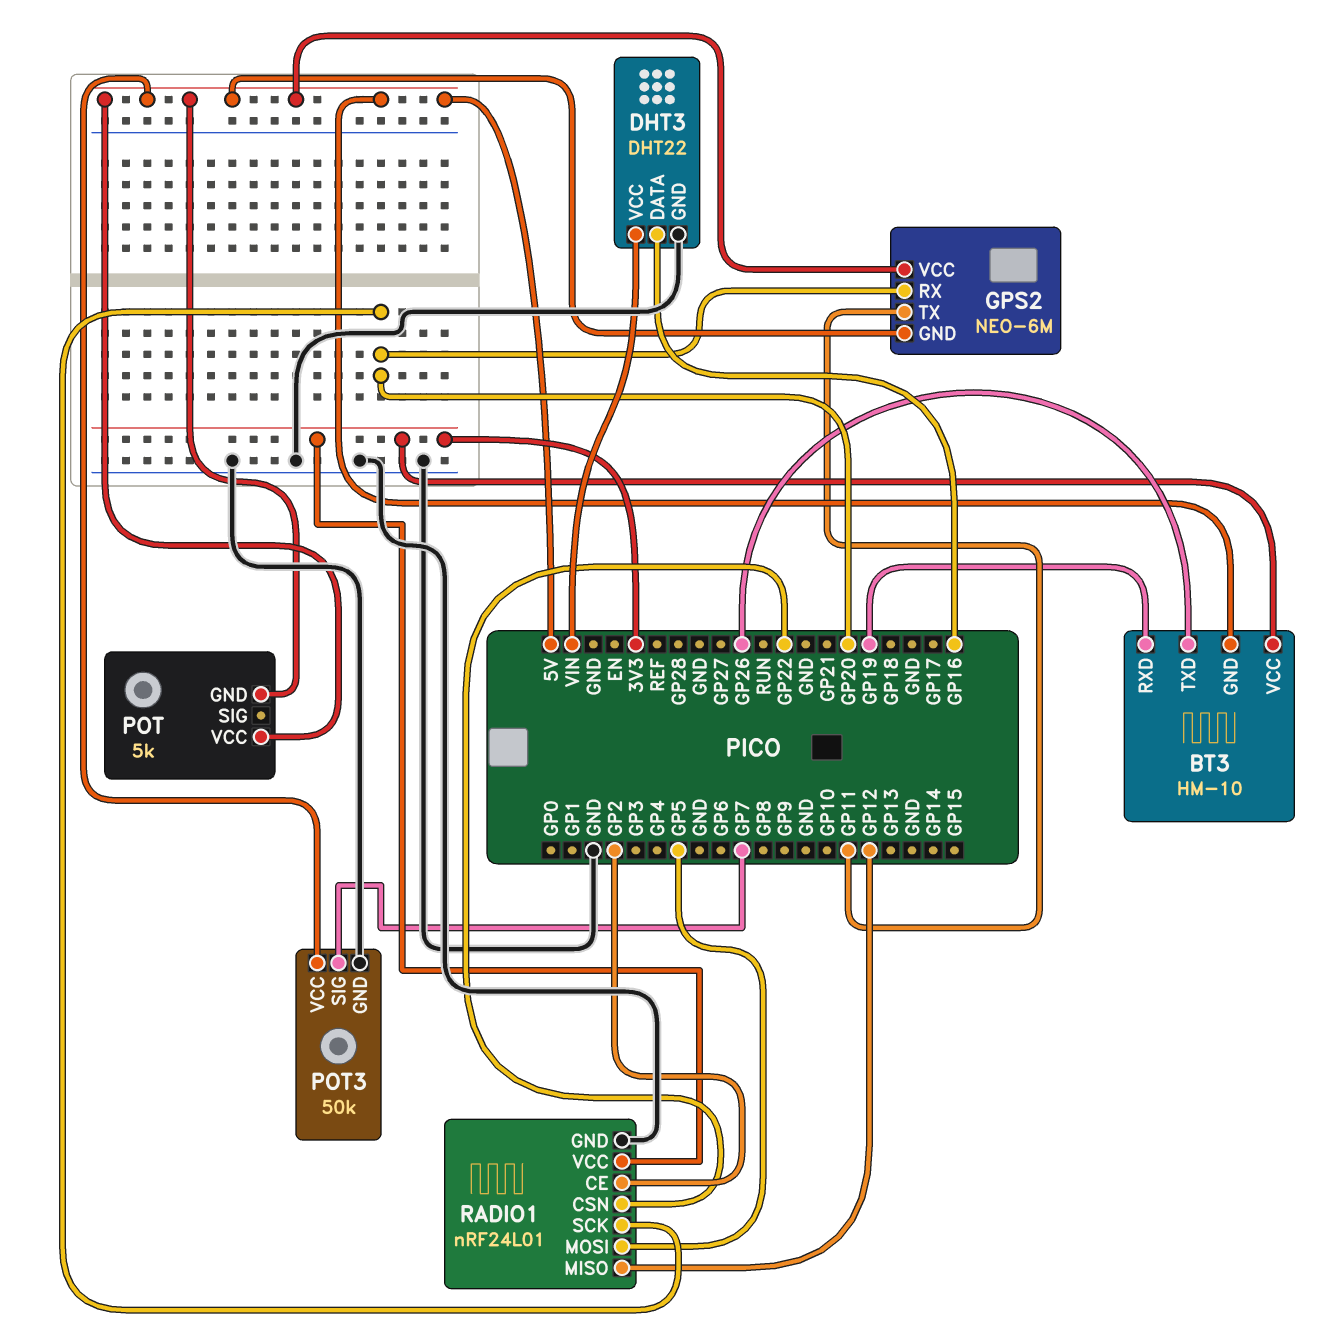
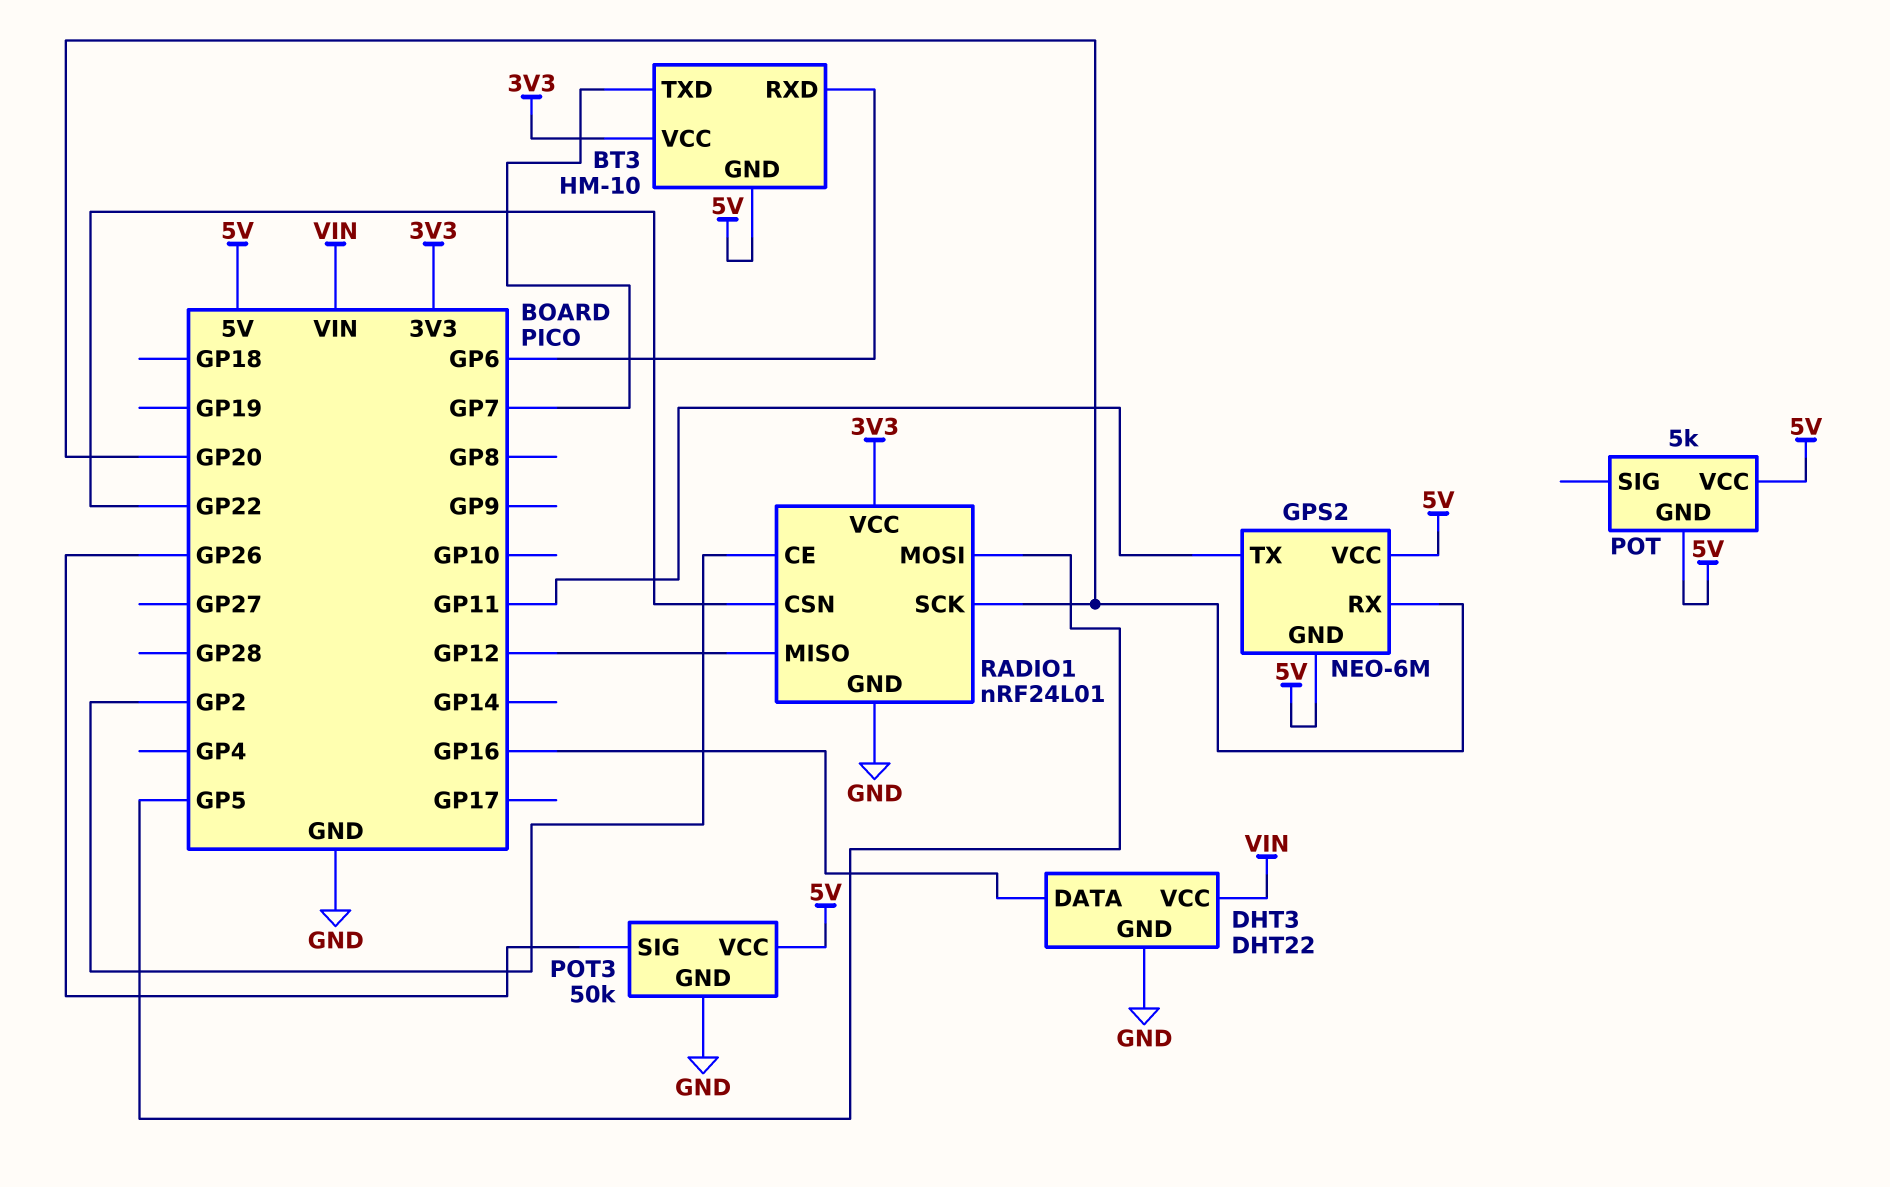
BT3 pin RXD: GP19 -> GP6
BT3 pin TXD: GP26 -> GP7
POT3 pin SIG: GP7 -> GP26

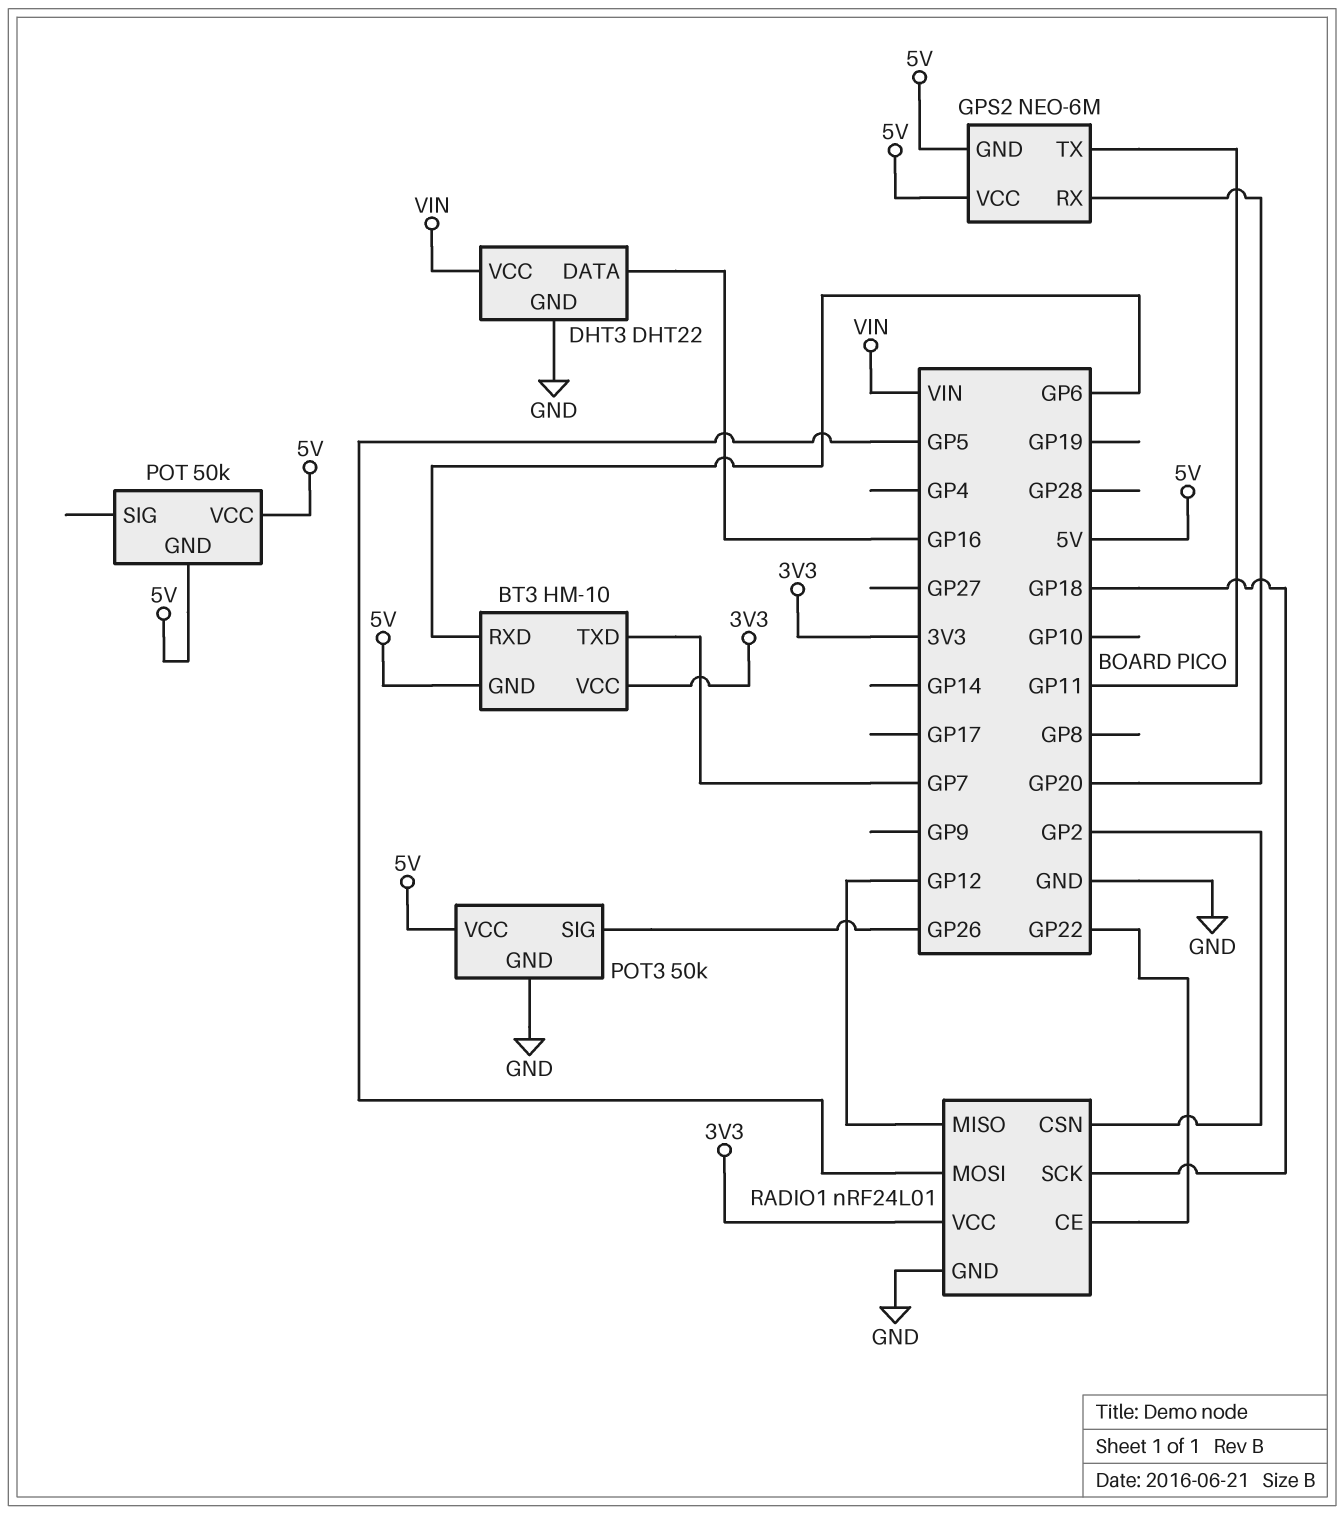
POT: 5k -> 50k
RADIO1 pin CE: GP2 -> GP22
RADIO1 pin CSN: GP22 -> GP2
RADIO1 pin SCK: GP20 -> GP18

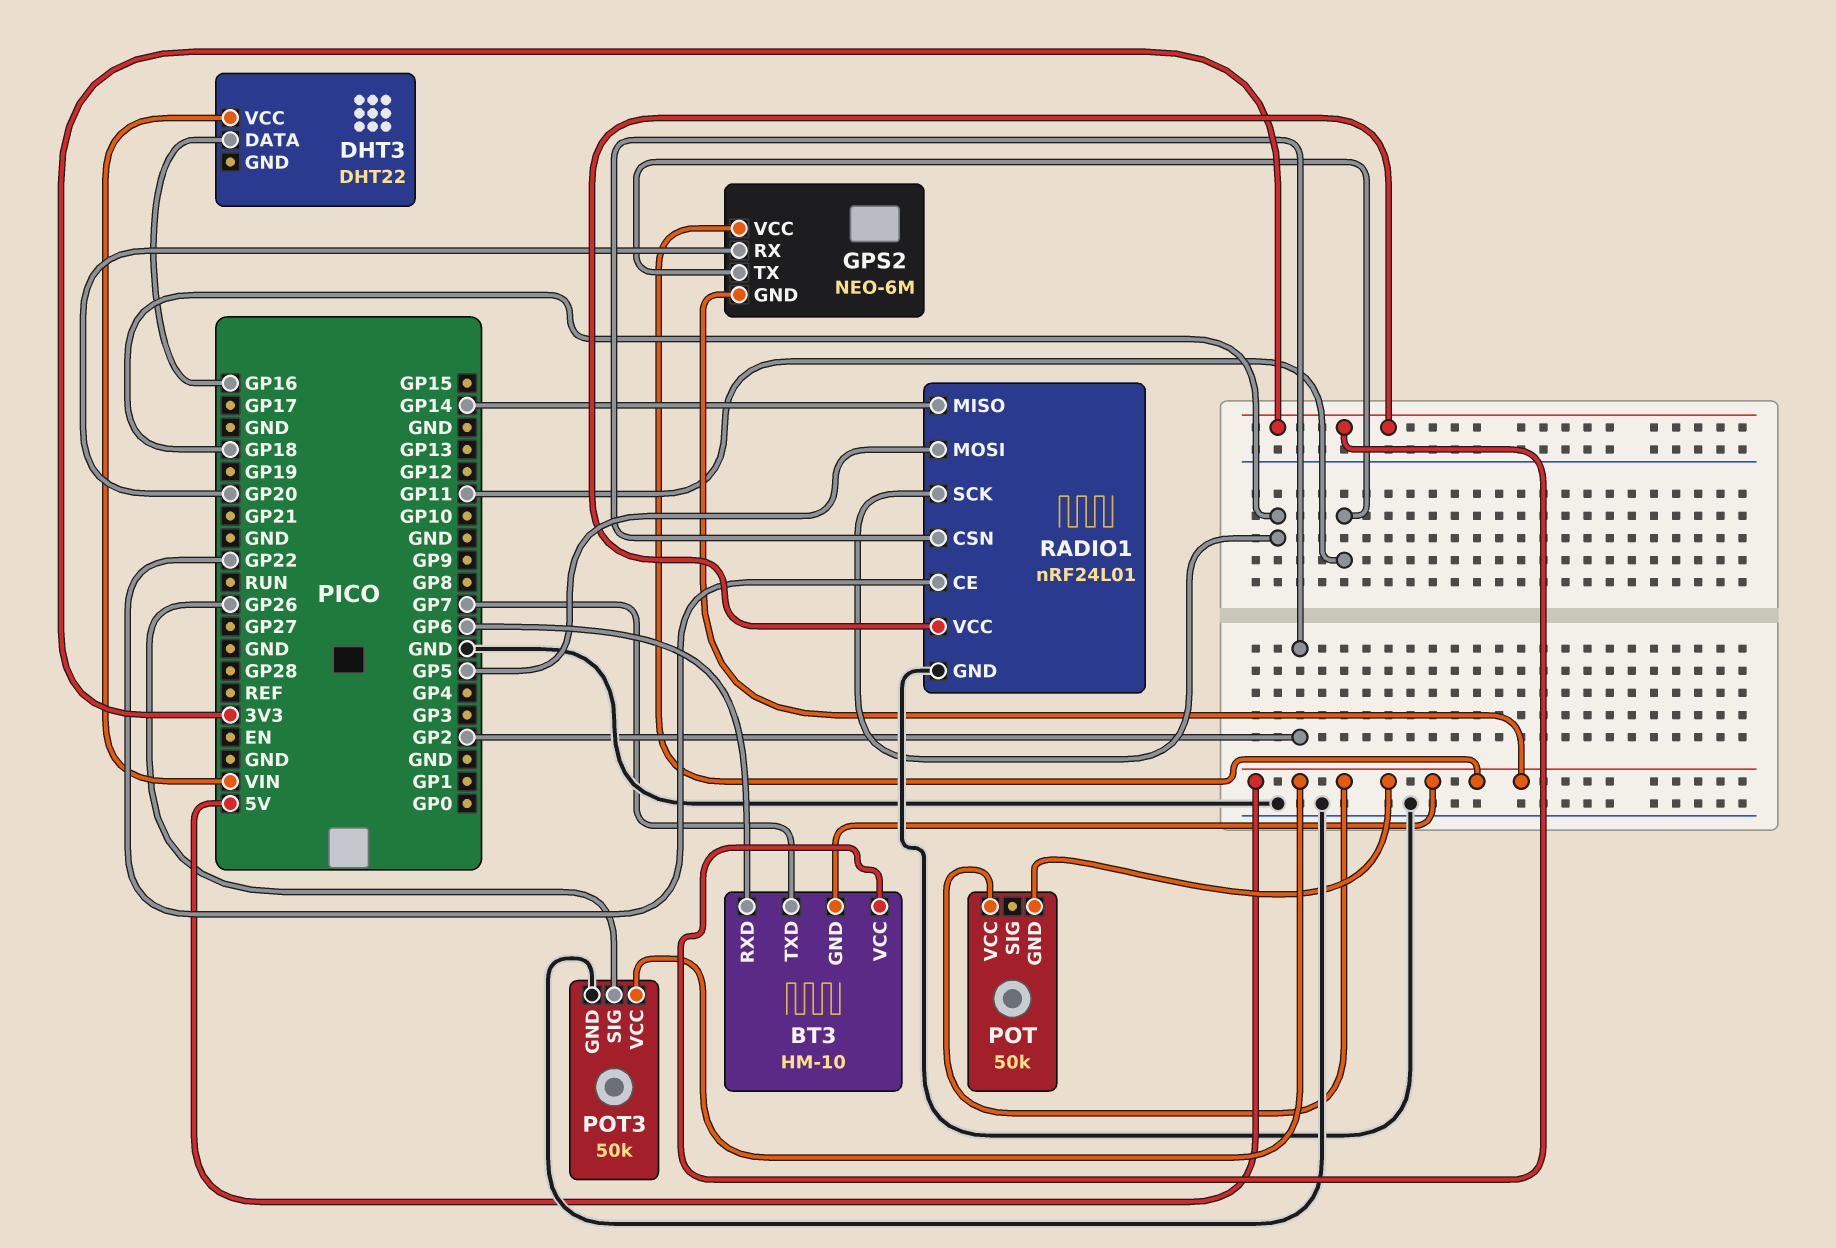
DHT3 pin GND: GND -> none
RADIO1 pin MISO: GP12 -> GP14

